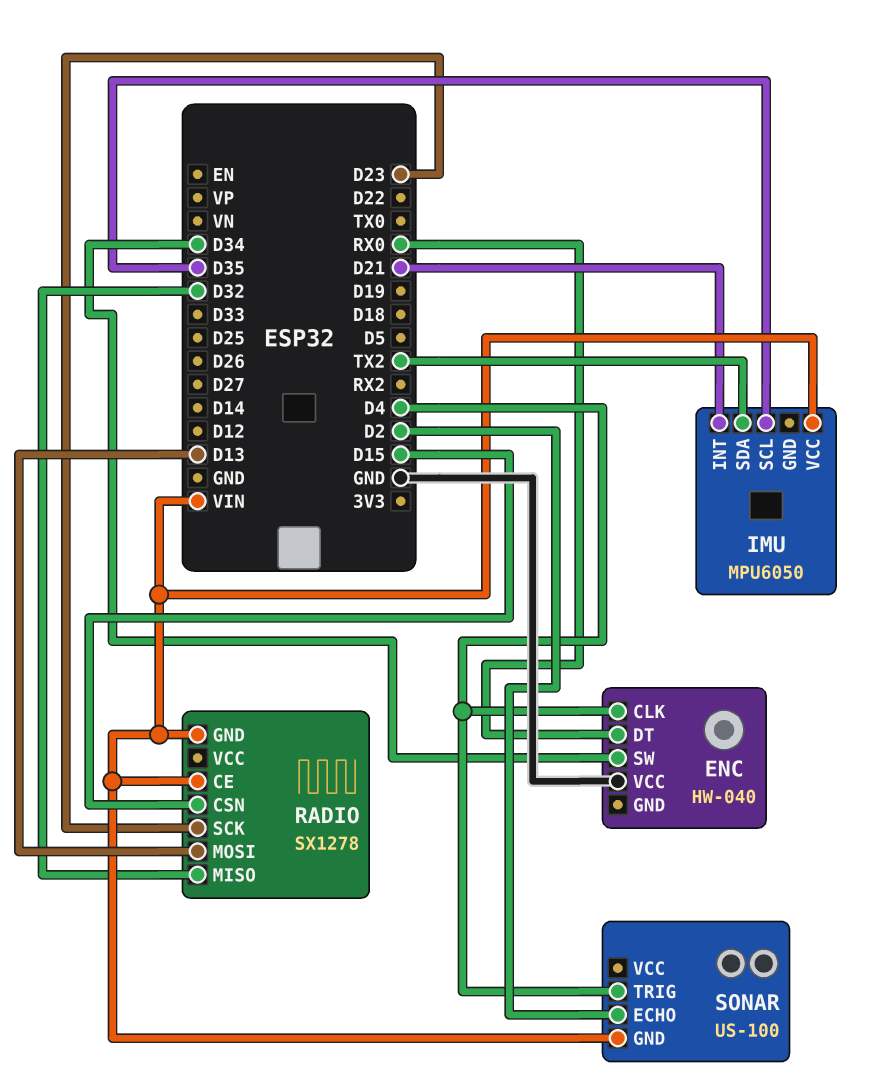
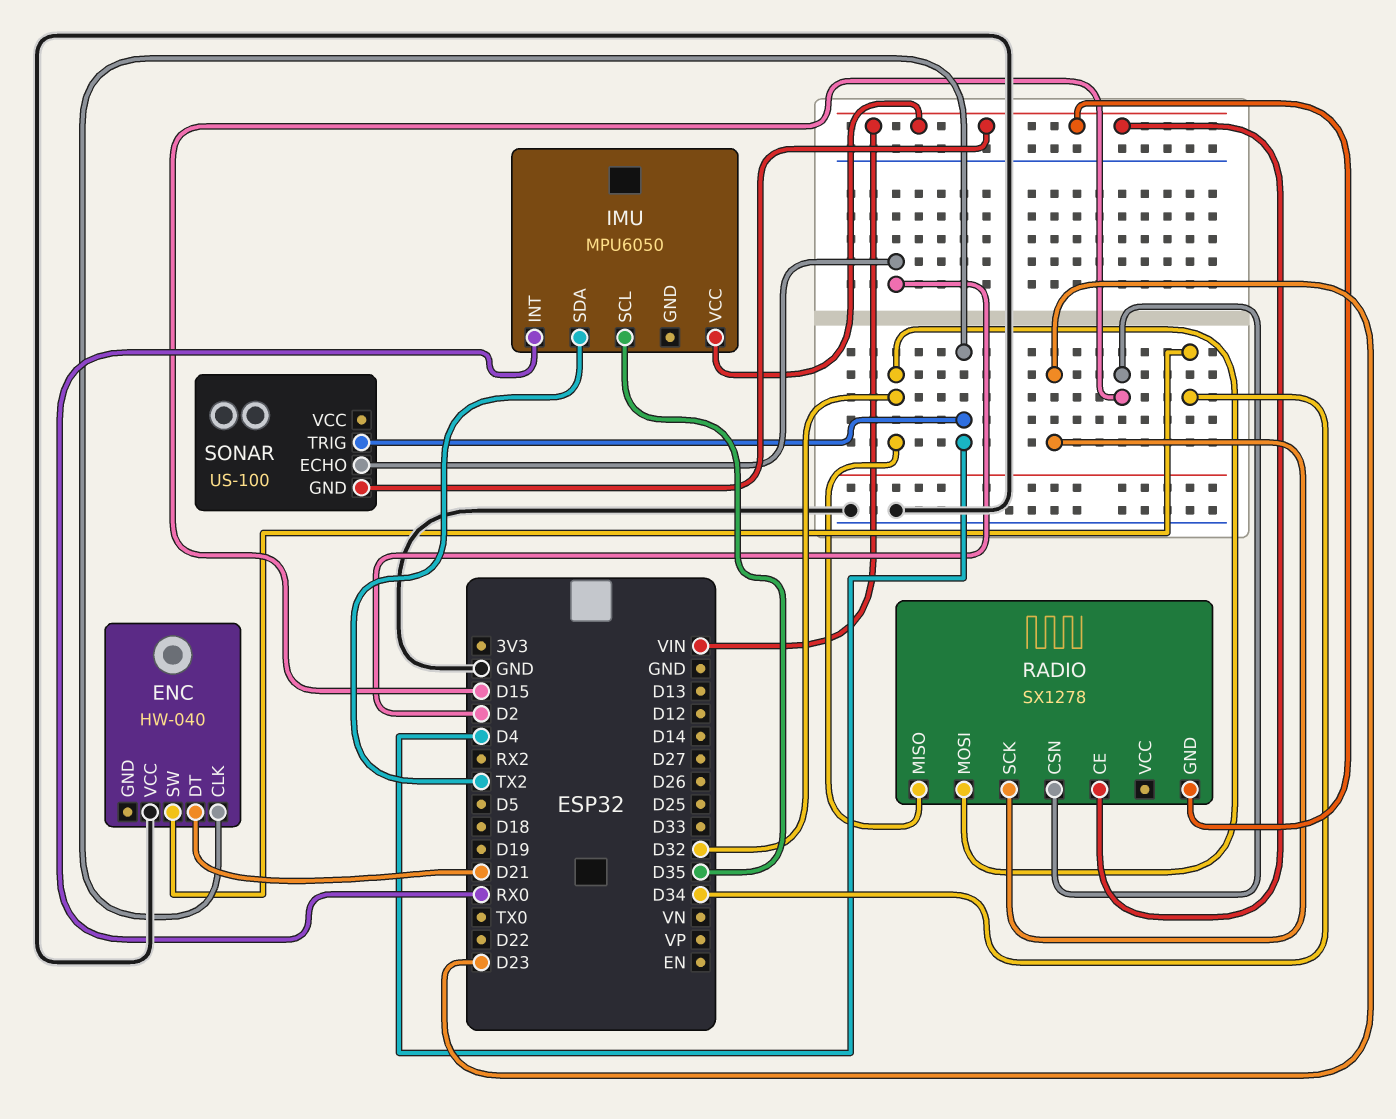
ENC pin DT: RX0 -> D21
IMU pin INT: D21 -> RX0
RADIO pin MOSI: D13 -> D32

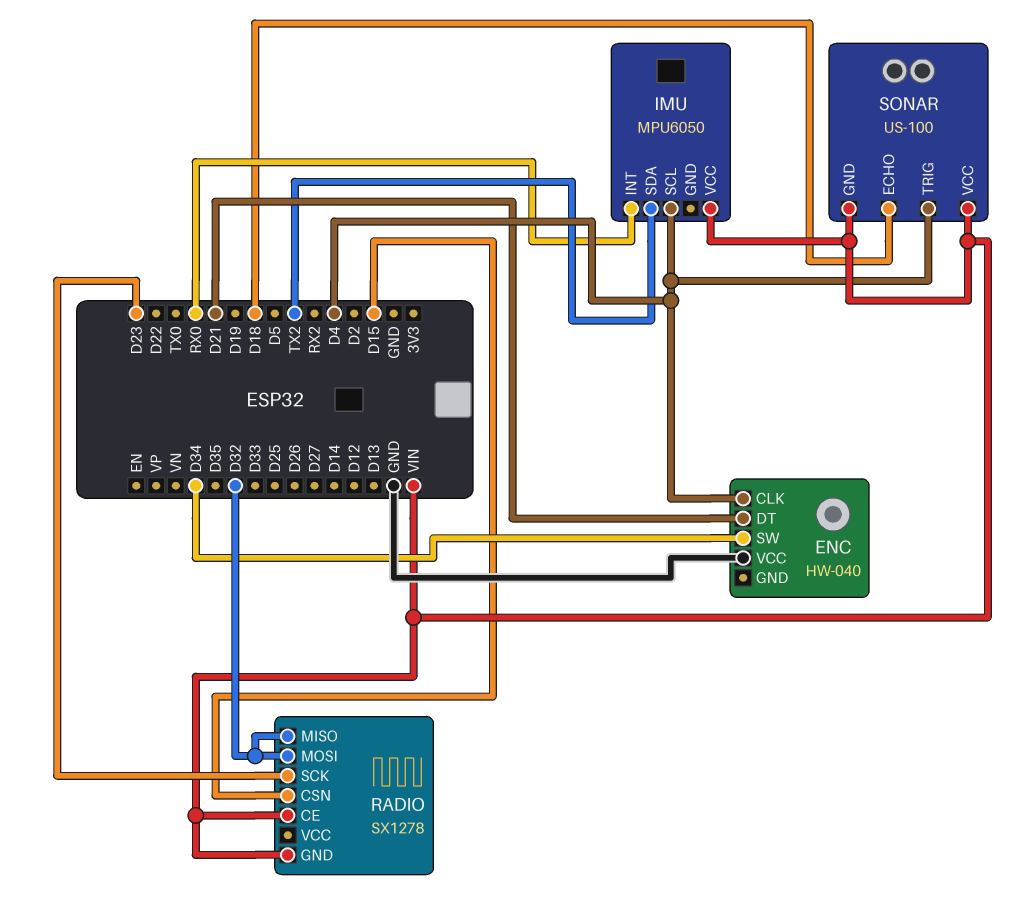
IMU pin SCL: D35 -> D4
SONAR pin ECHO: D2 -> D18
SONAR pin VCC: none -> VIN

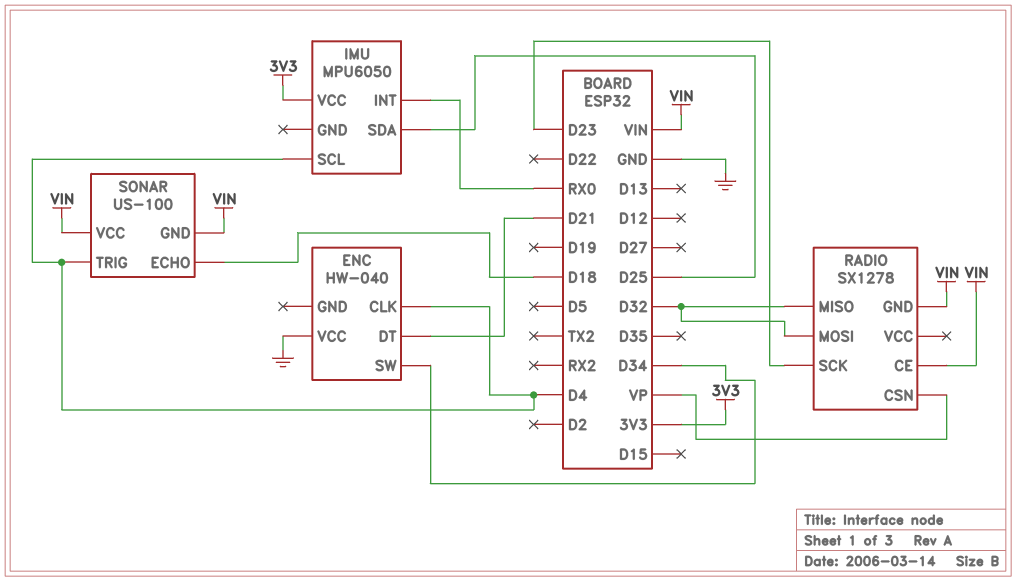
IMU pin SDA: TX2 -> D25
IMU pin VCC: VIN -> 3V3
RADIO pin CSN: D15 -> VP

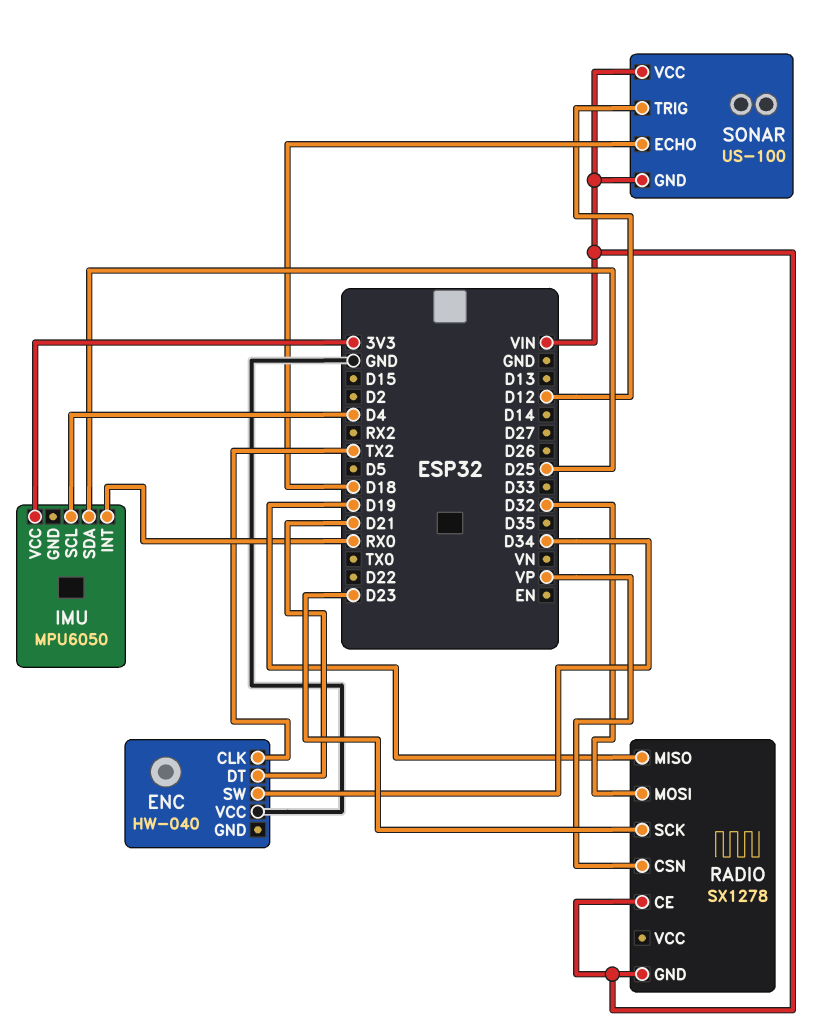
ENC pin CLK: D4 -> TX2
RADIO pin MISO: D32 -> D19
SONAR pin TRIG: D4 -> D12

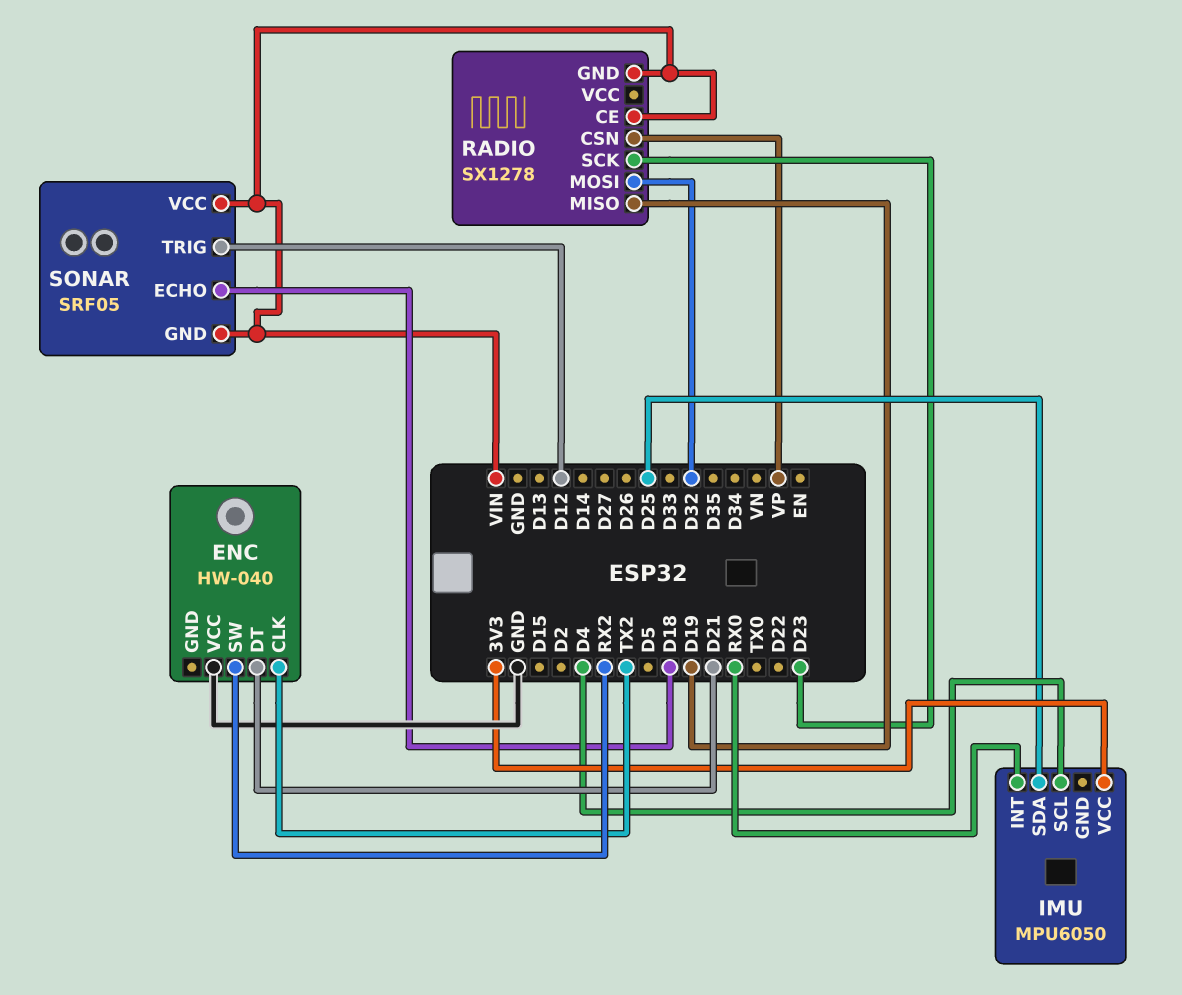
ENC pin SW: D34 -> RX2
SONAR: US-100 -> SRF05

